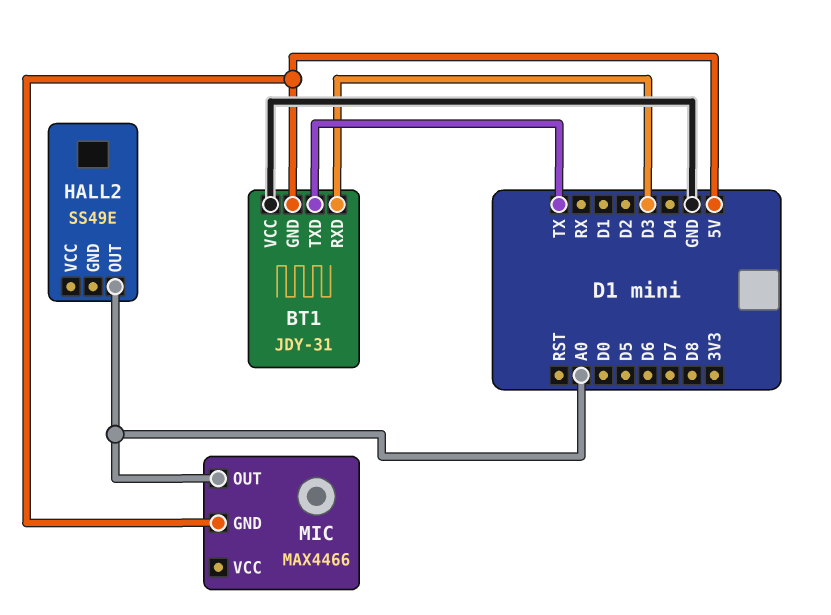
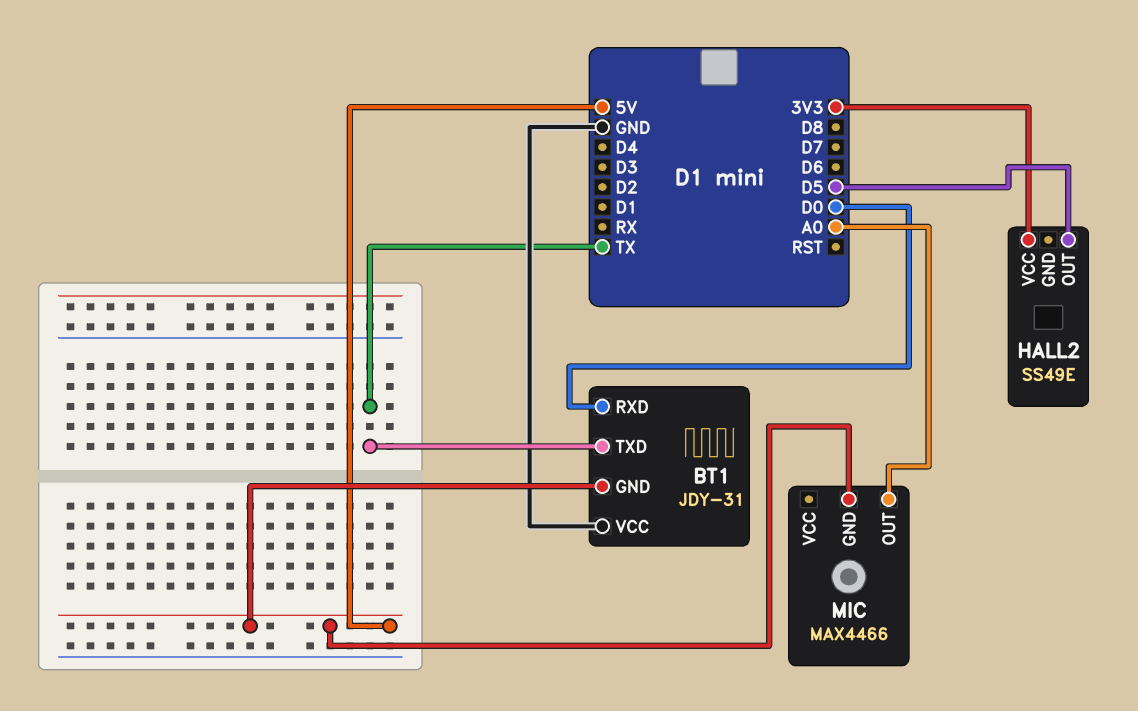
BT1 pin RXD: D3 -> D0
HALL2 pin OUT: A0 -> D5
HALL2 pin VCC: none -> 3V3

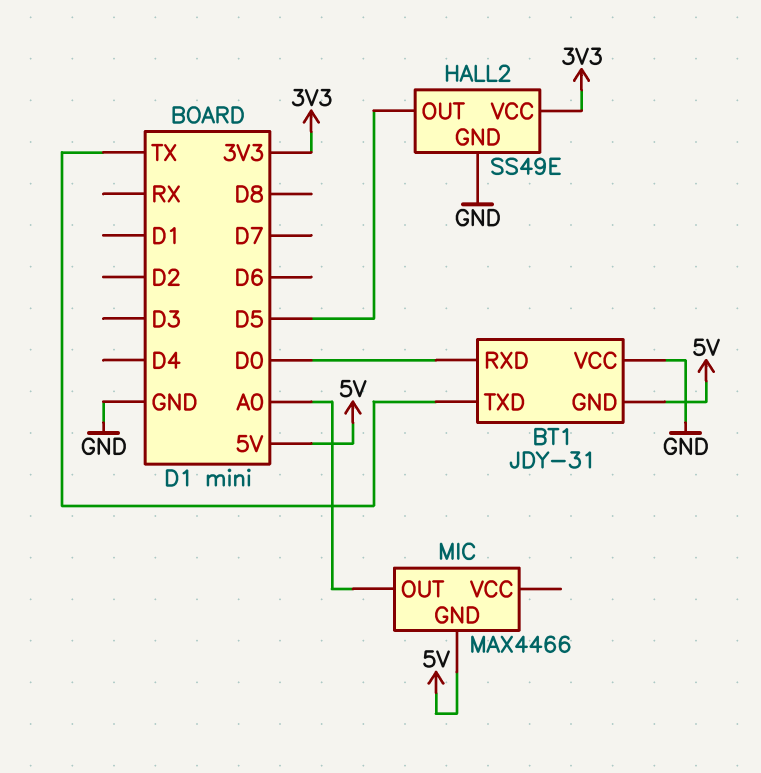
HALL2 pin GND: none -> GND

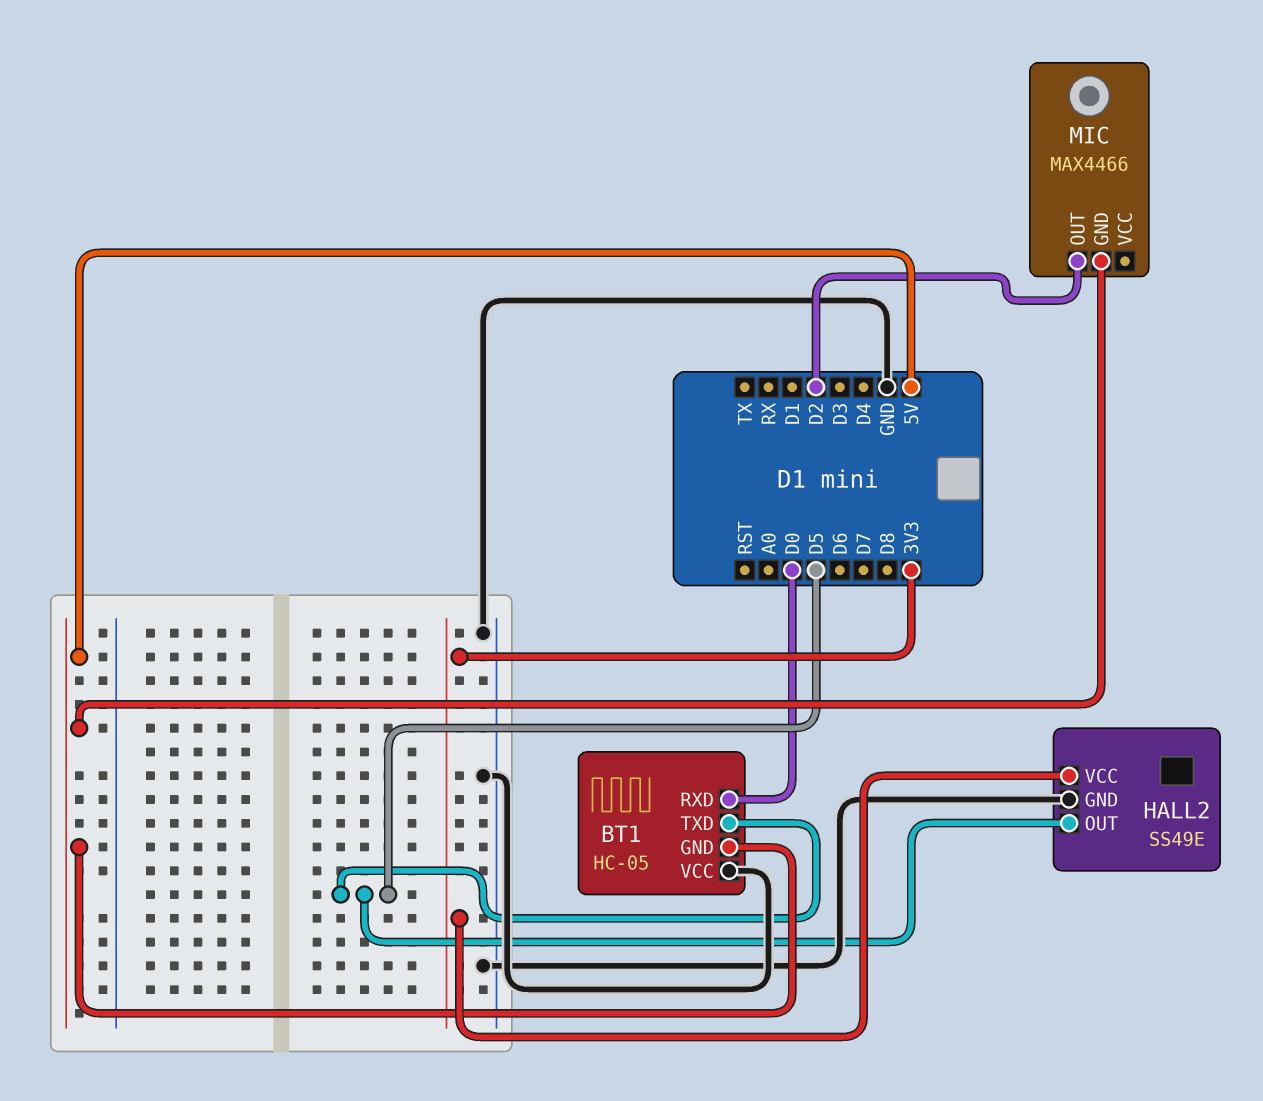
BT1: JDY-31 -> HC-05
BT1 pin TXD: TX -> D5
MIC pin OUT: A0 -> D2

